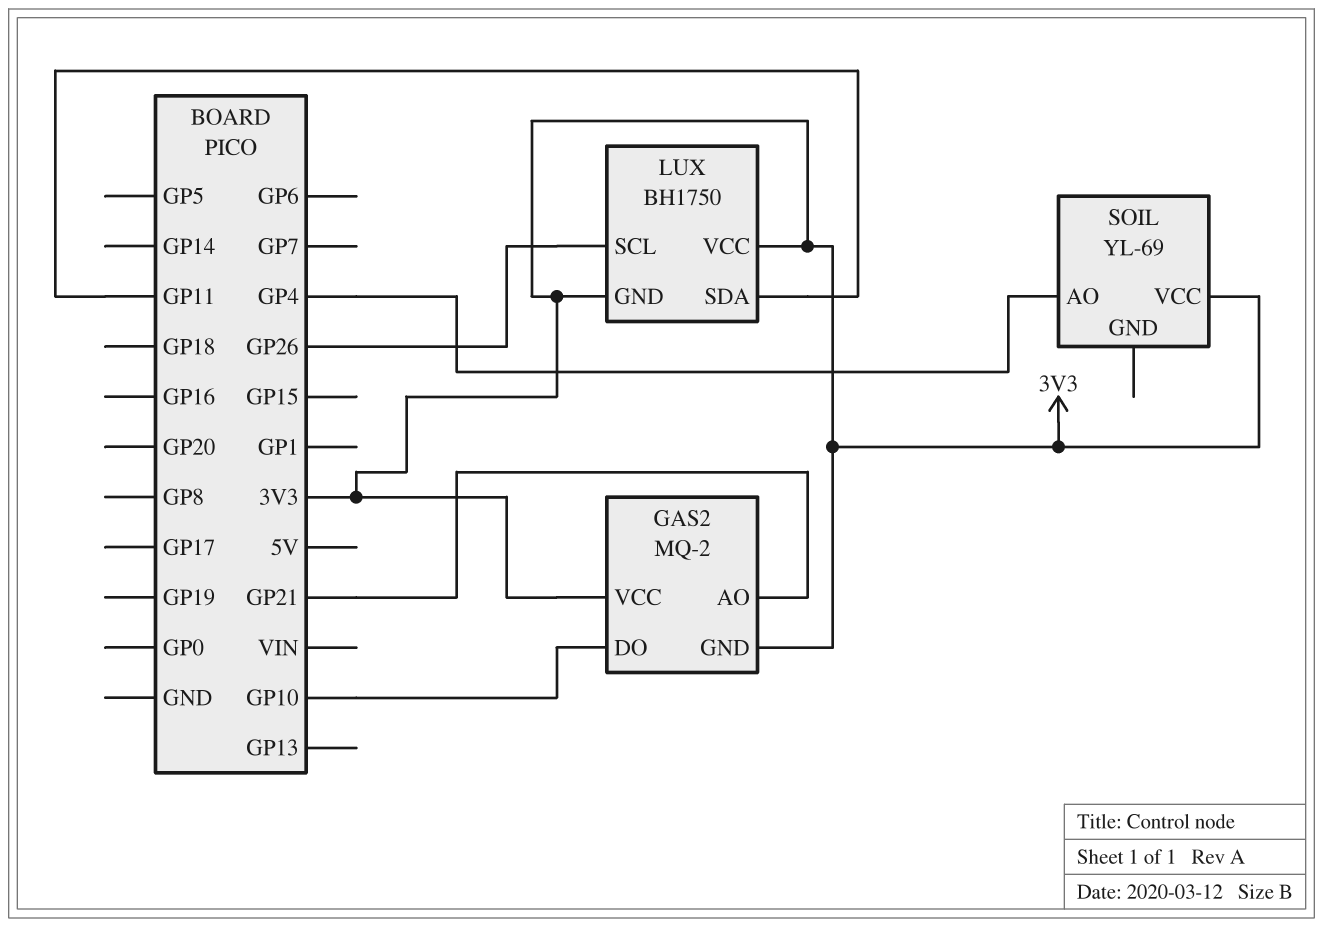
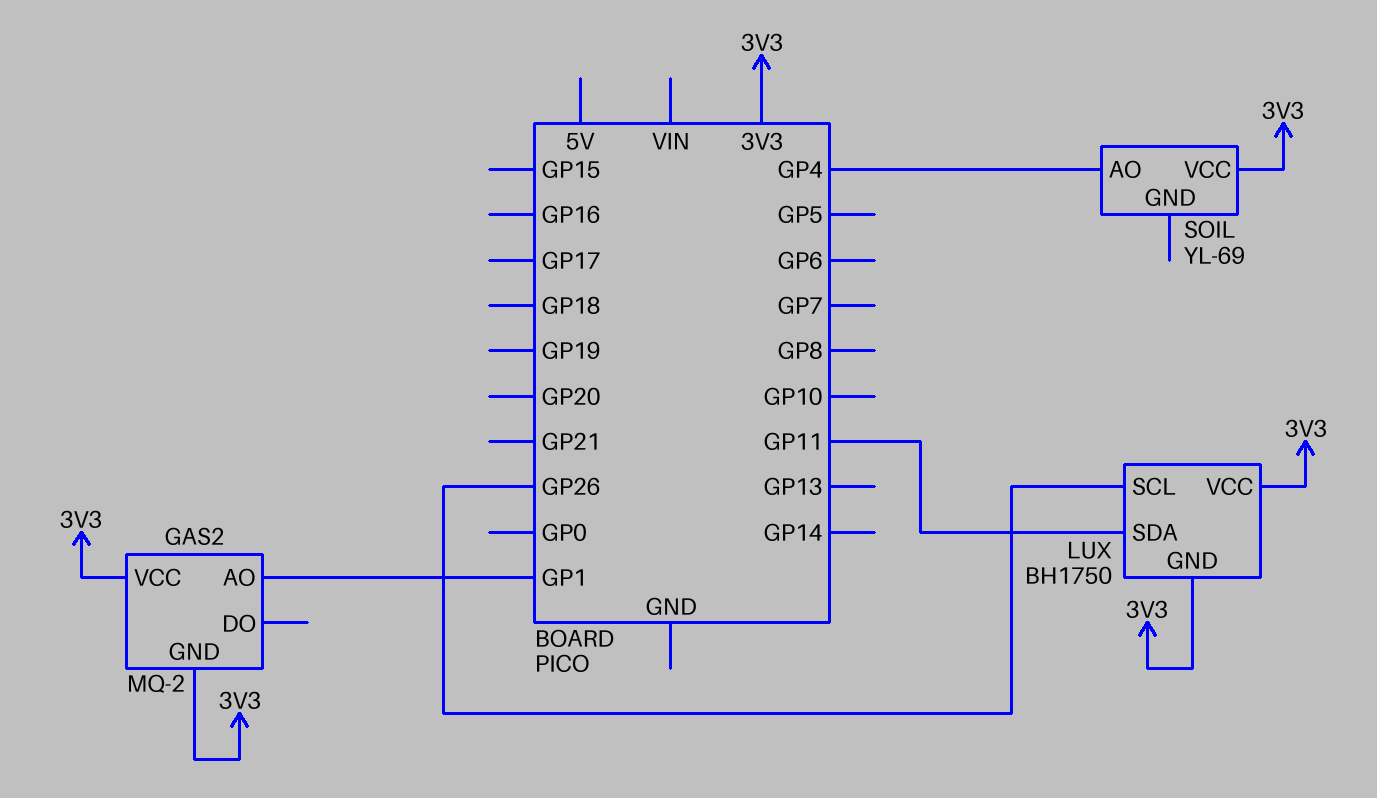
GAS2 pin AO: GP21 -> GP1
GAS2 pin DO: GP10 -> none

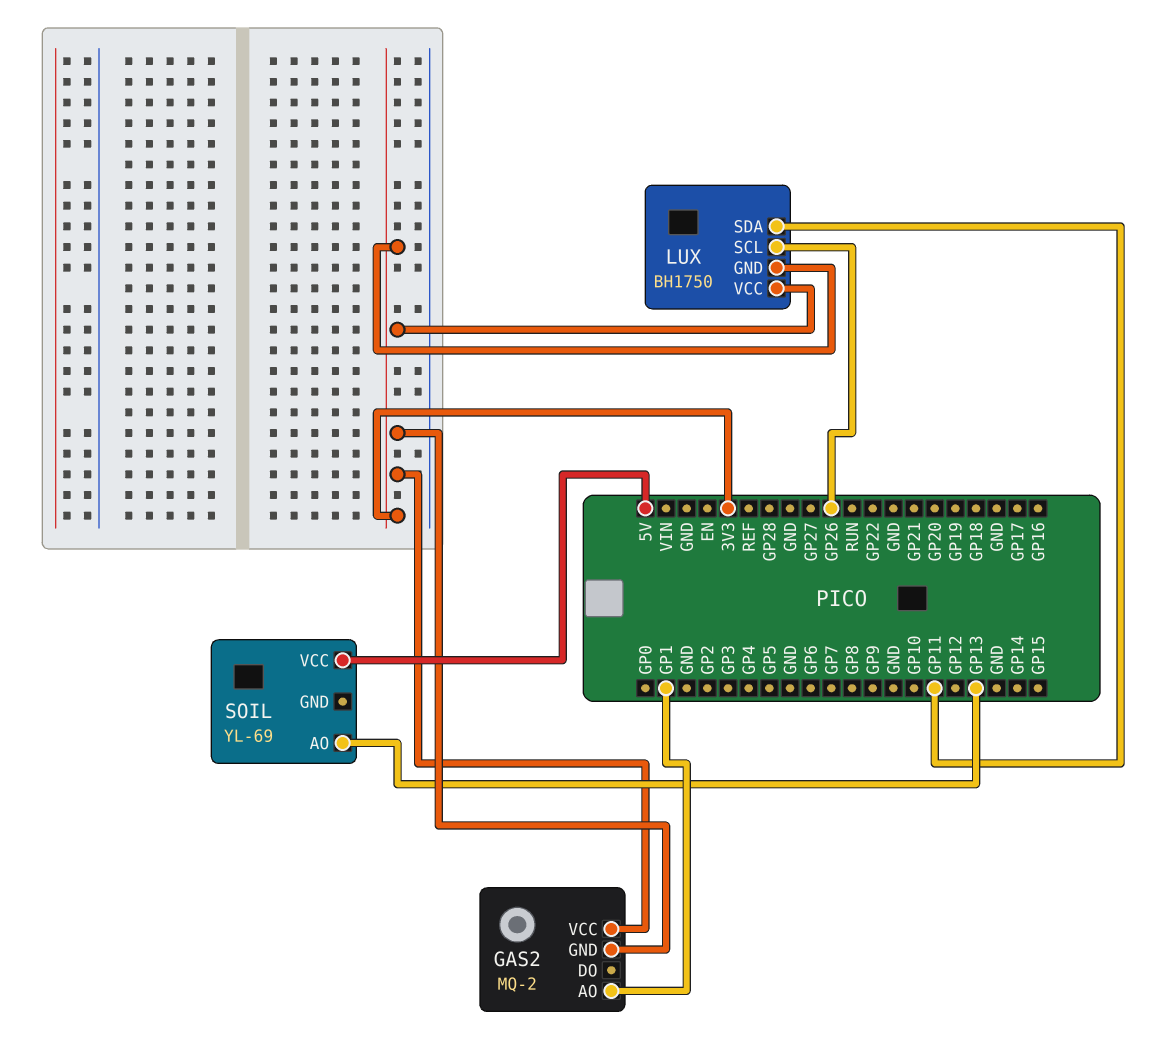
SOIL pin AO: GP4 -> GP13
SOIL pin VCC: 3V3 -> 5V

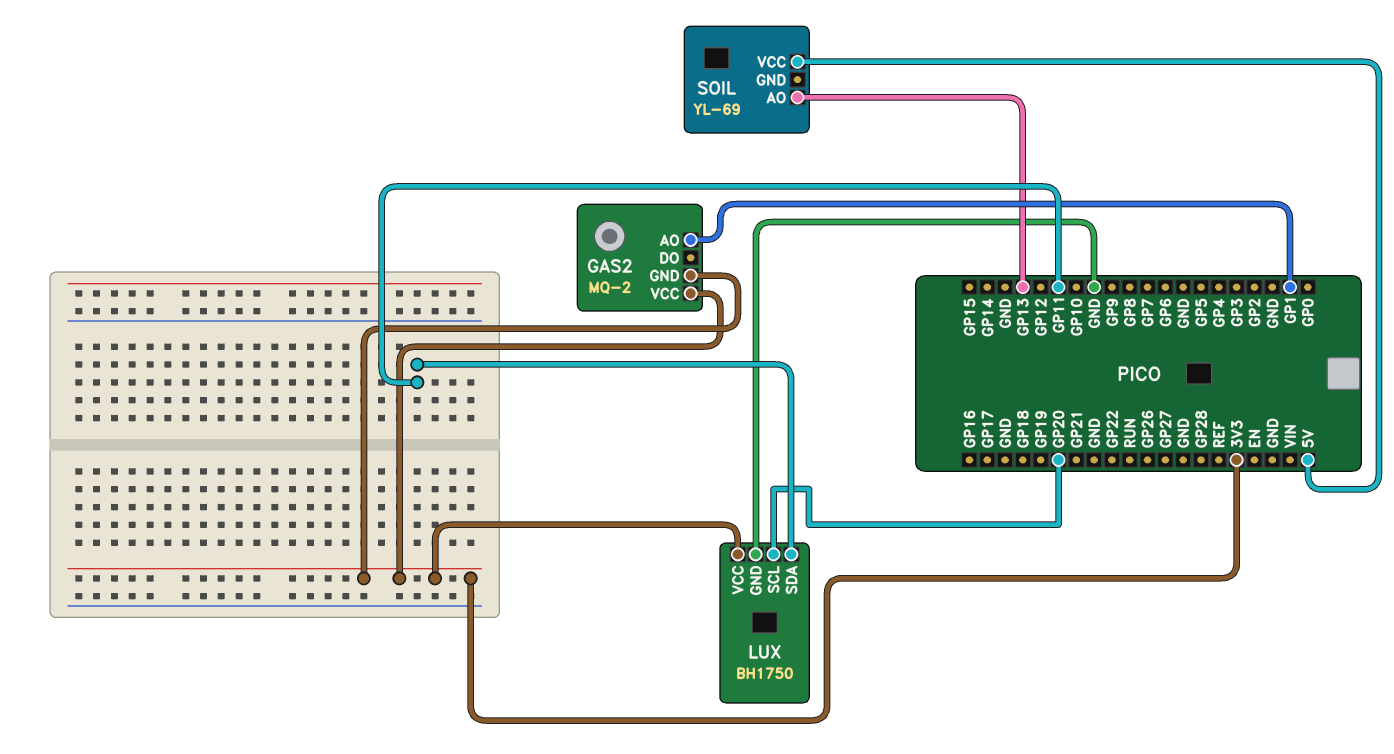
LUX pin GND: 3V3 -> GND
LUX pin SCL: GP26 -> GP20

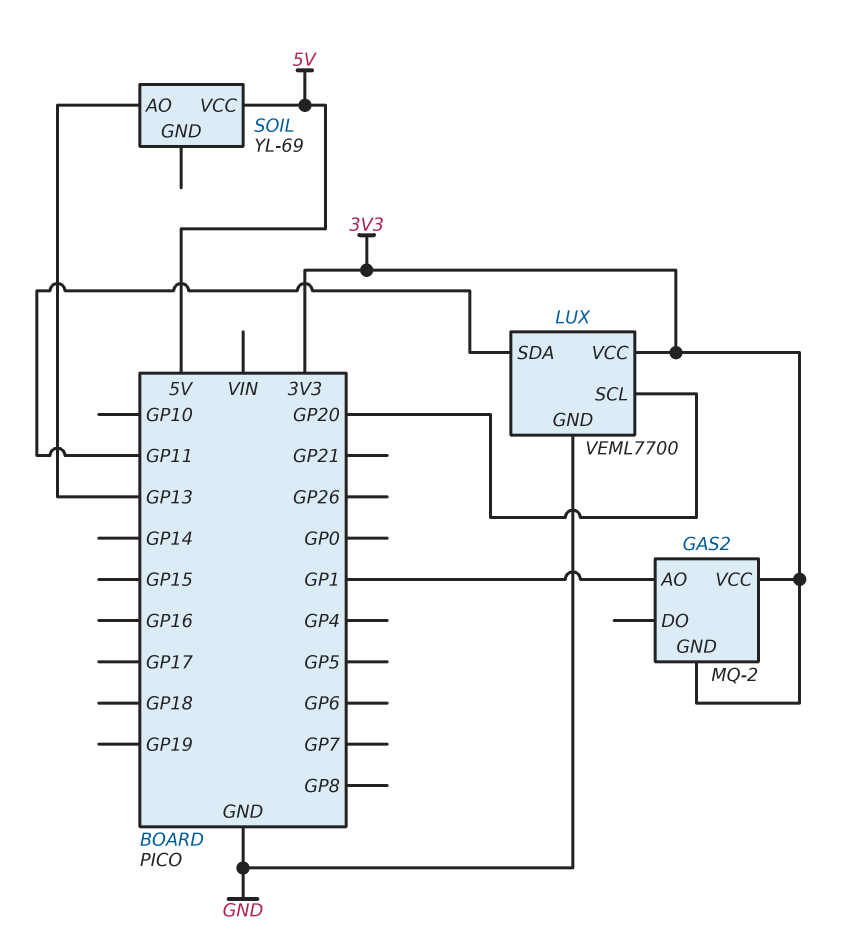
LUX: BH1750 -> VEML7700

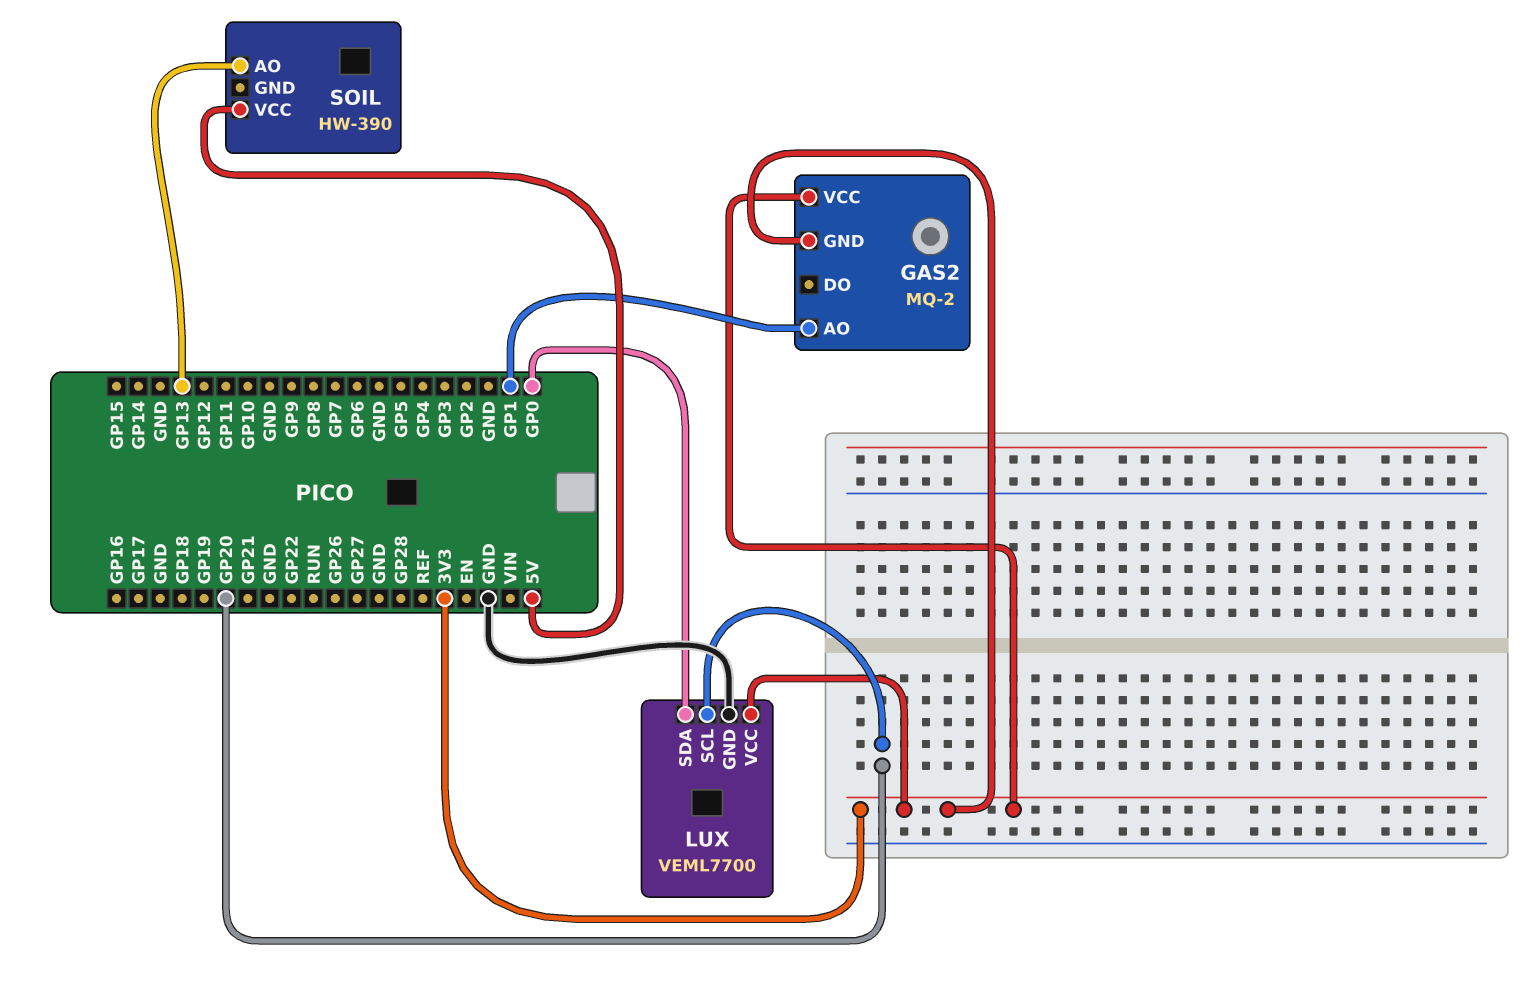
LUX pin SDA: GP11 -> GP0
SOIL: YL-69 -> HW-390

